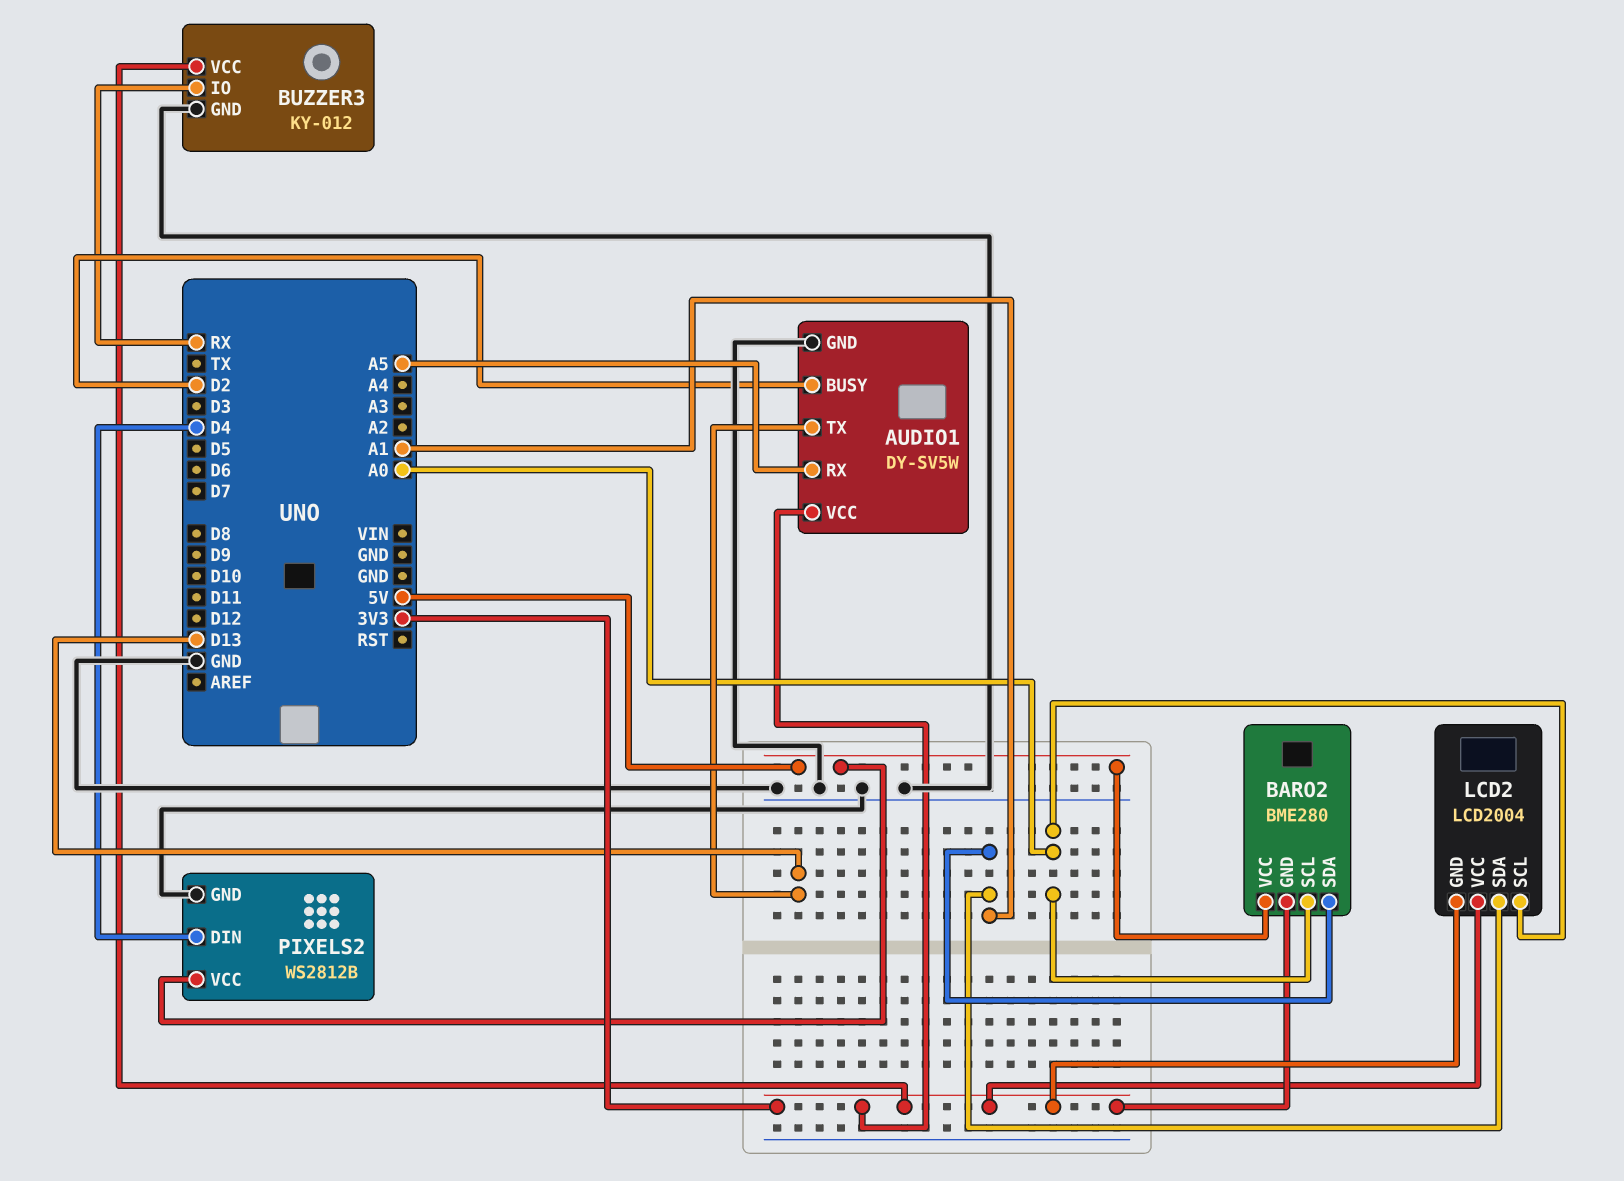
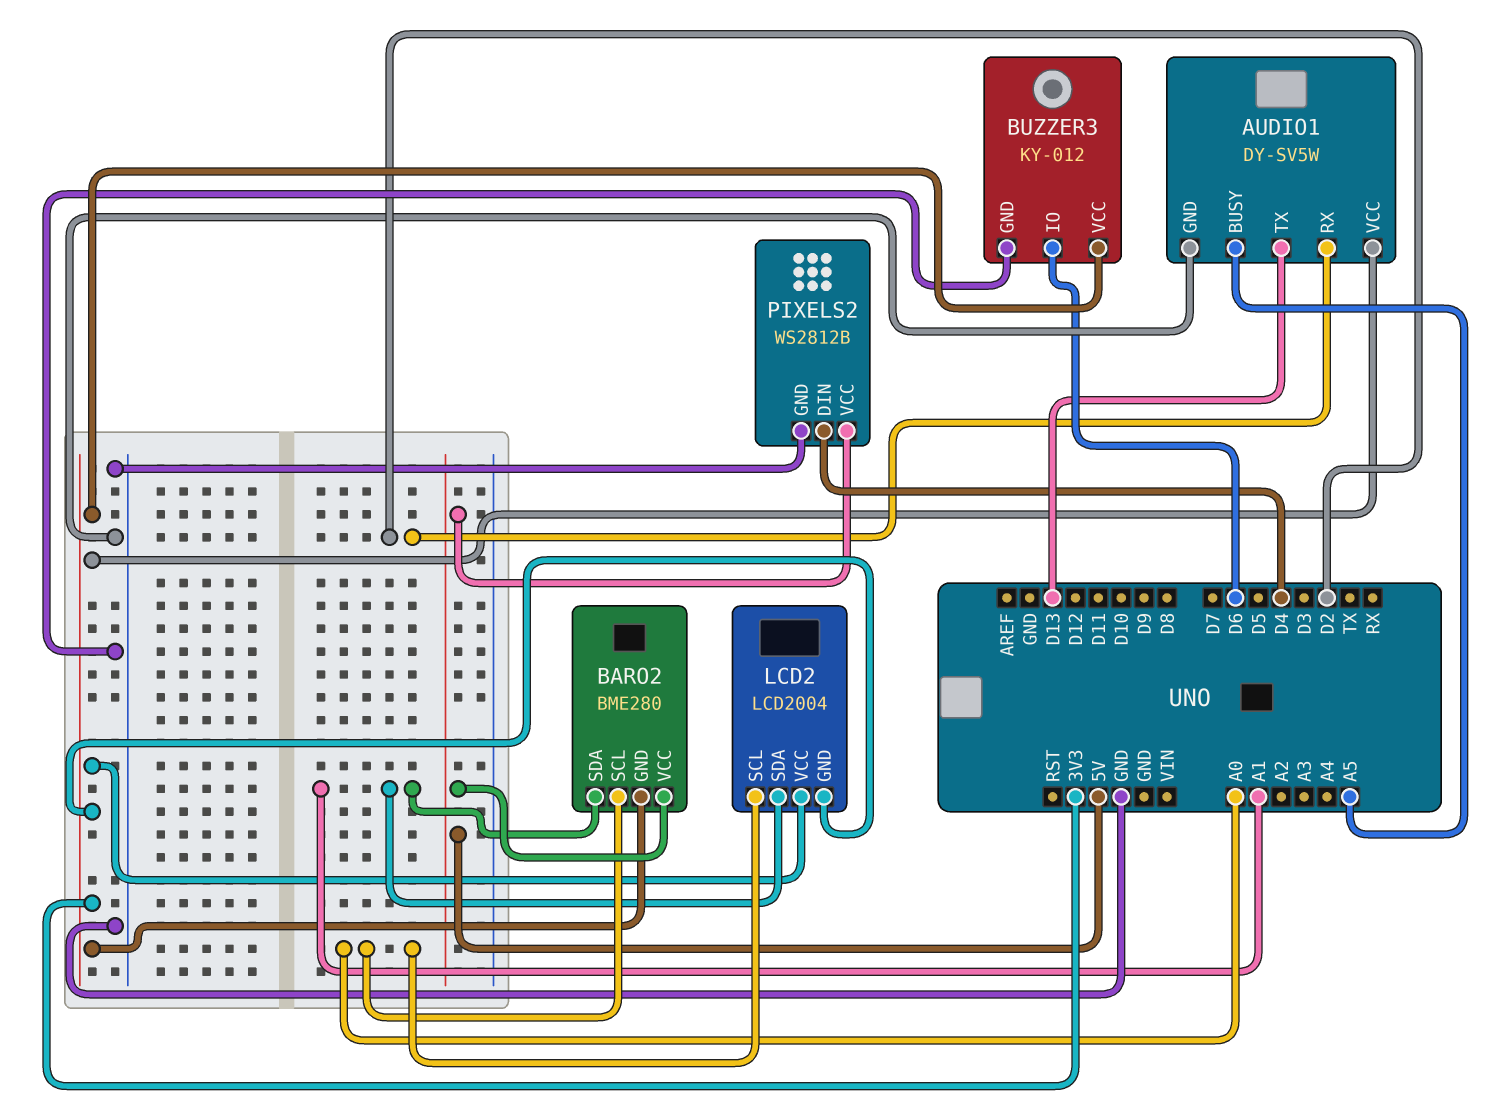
AUDIO1 pin BUSY: D2 -> A5
AUDIO1 pin RX: A5 -> D2
BUZZER3 pin IO: RX -> D6

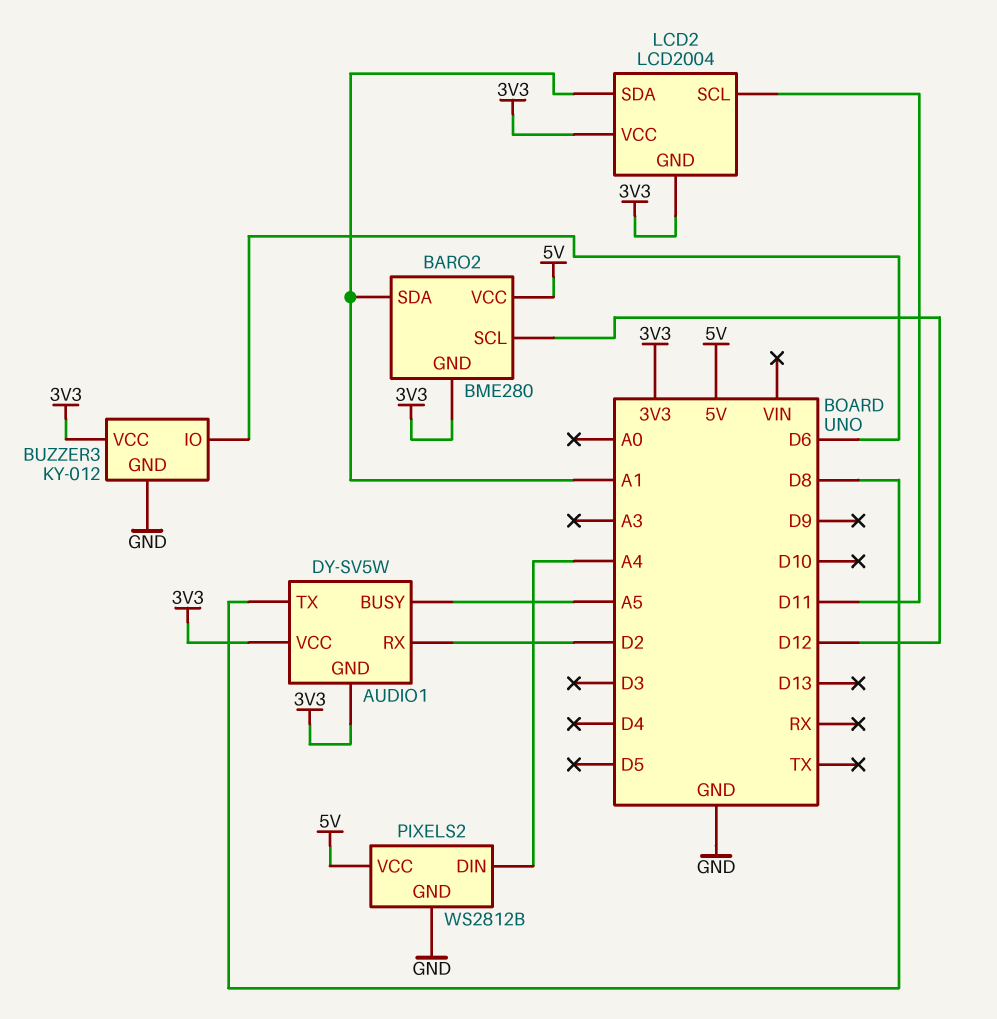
AUDIO1 pin GND: GND -> 3V3
AUDIO1 pin TX: D13 -> D8
BARO2 pin SCL: A0 -> D12
LCD2 pin SCL: A0 -> D11
PIXELS2 pin DIN: D4 -> A4

